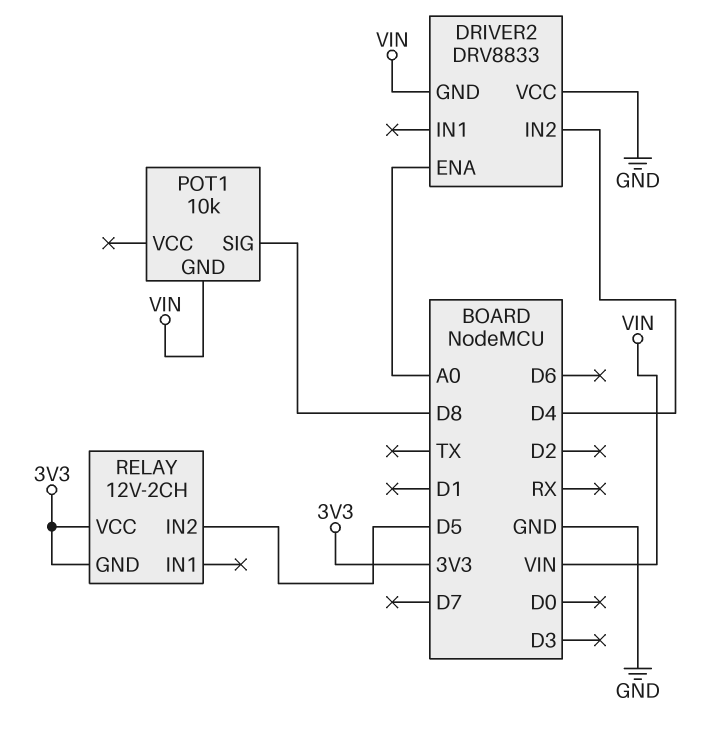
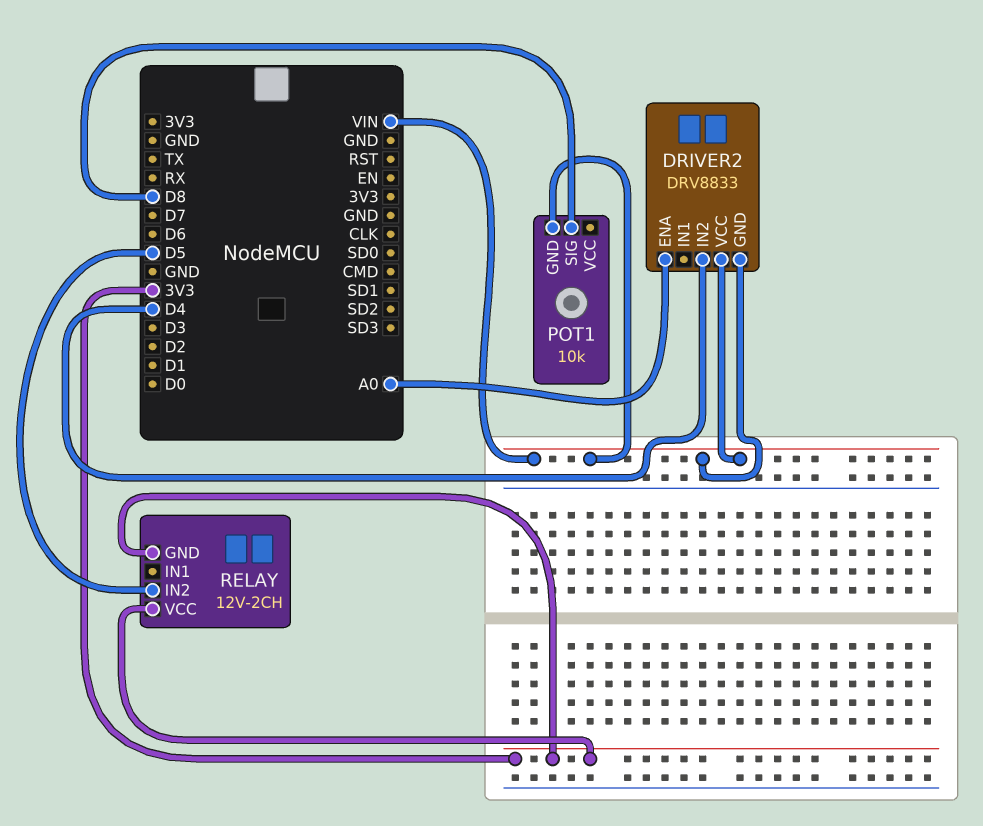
DRIVER2 pin VCC: GND -> VIN

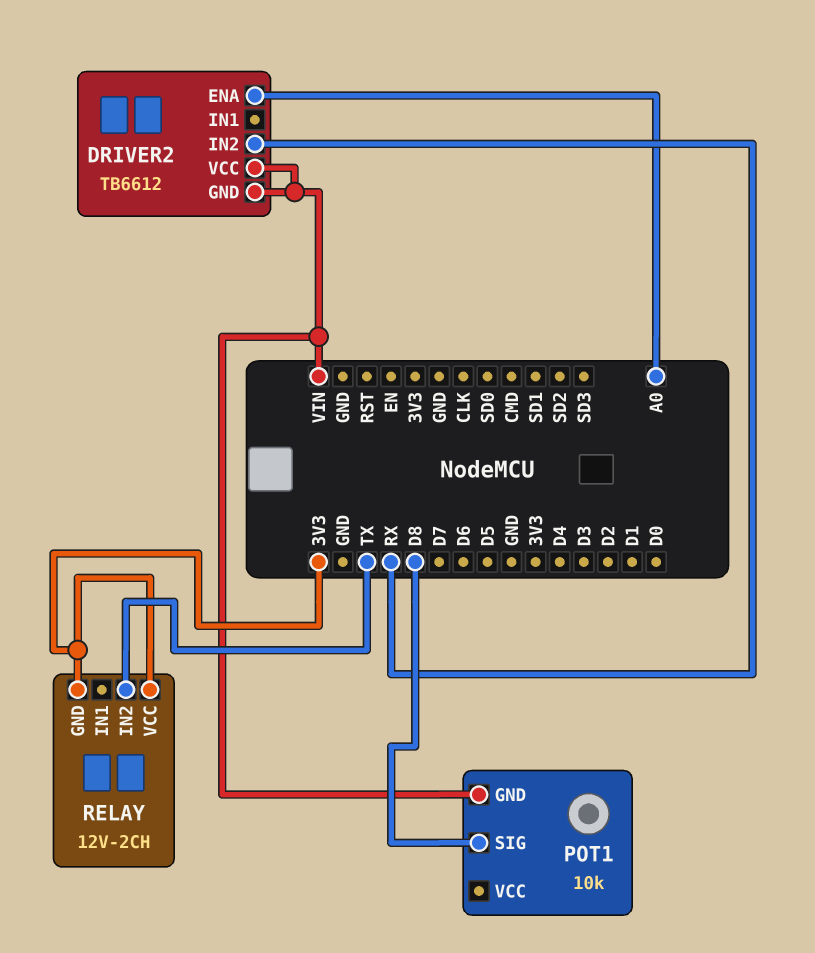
DRIVER2: DRV8833 -> TB6612
DRIVER2 pin IN2: D4 -> RX
RELAY pin IN2: D5 -> TX

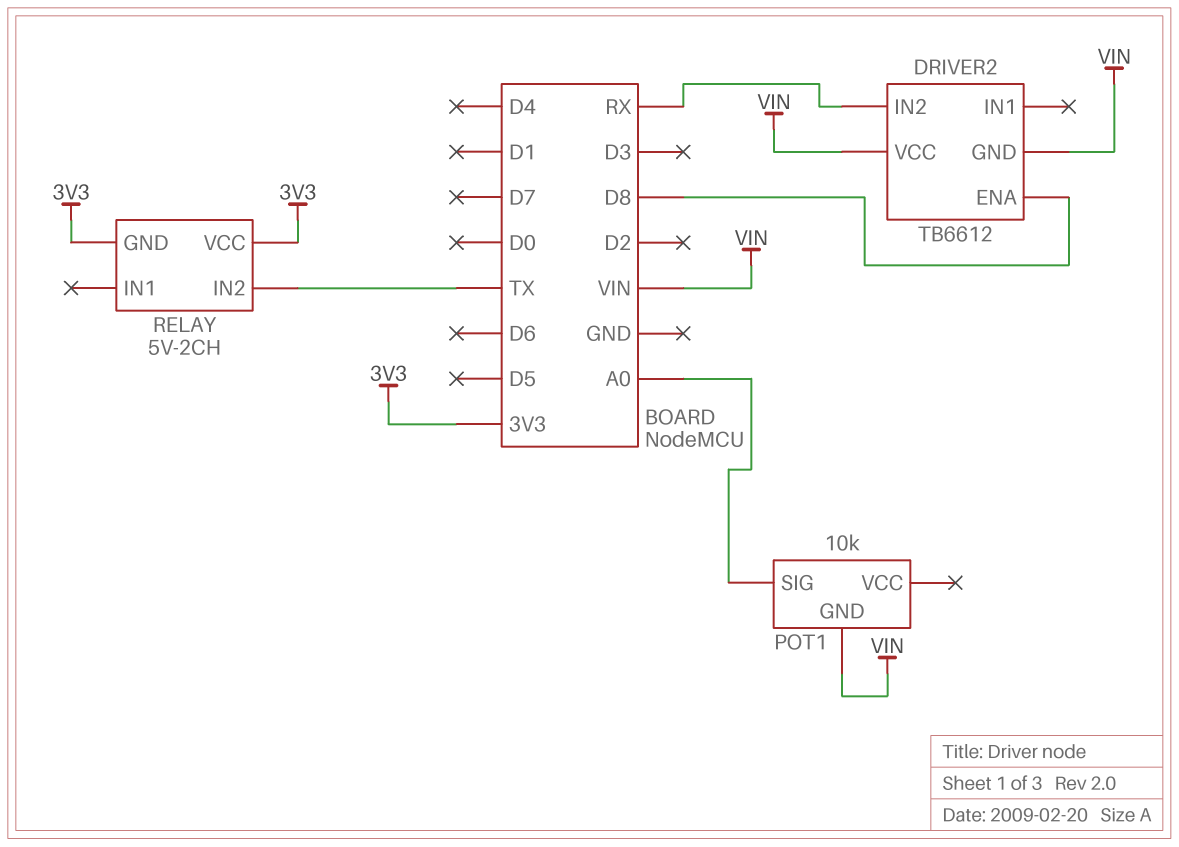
DRIVER2 pin ENA: A0 -> D8
POT1 pin SIG: D8 -> A0
RELAY: 12V-2CH -> 5V-2CH

